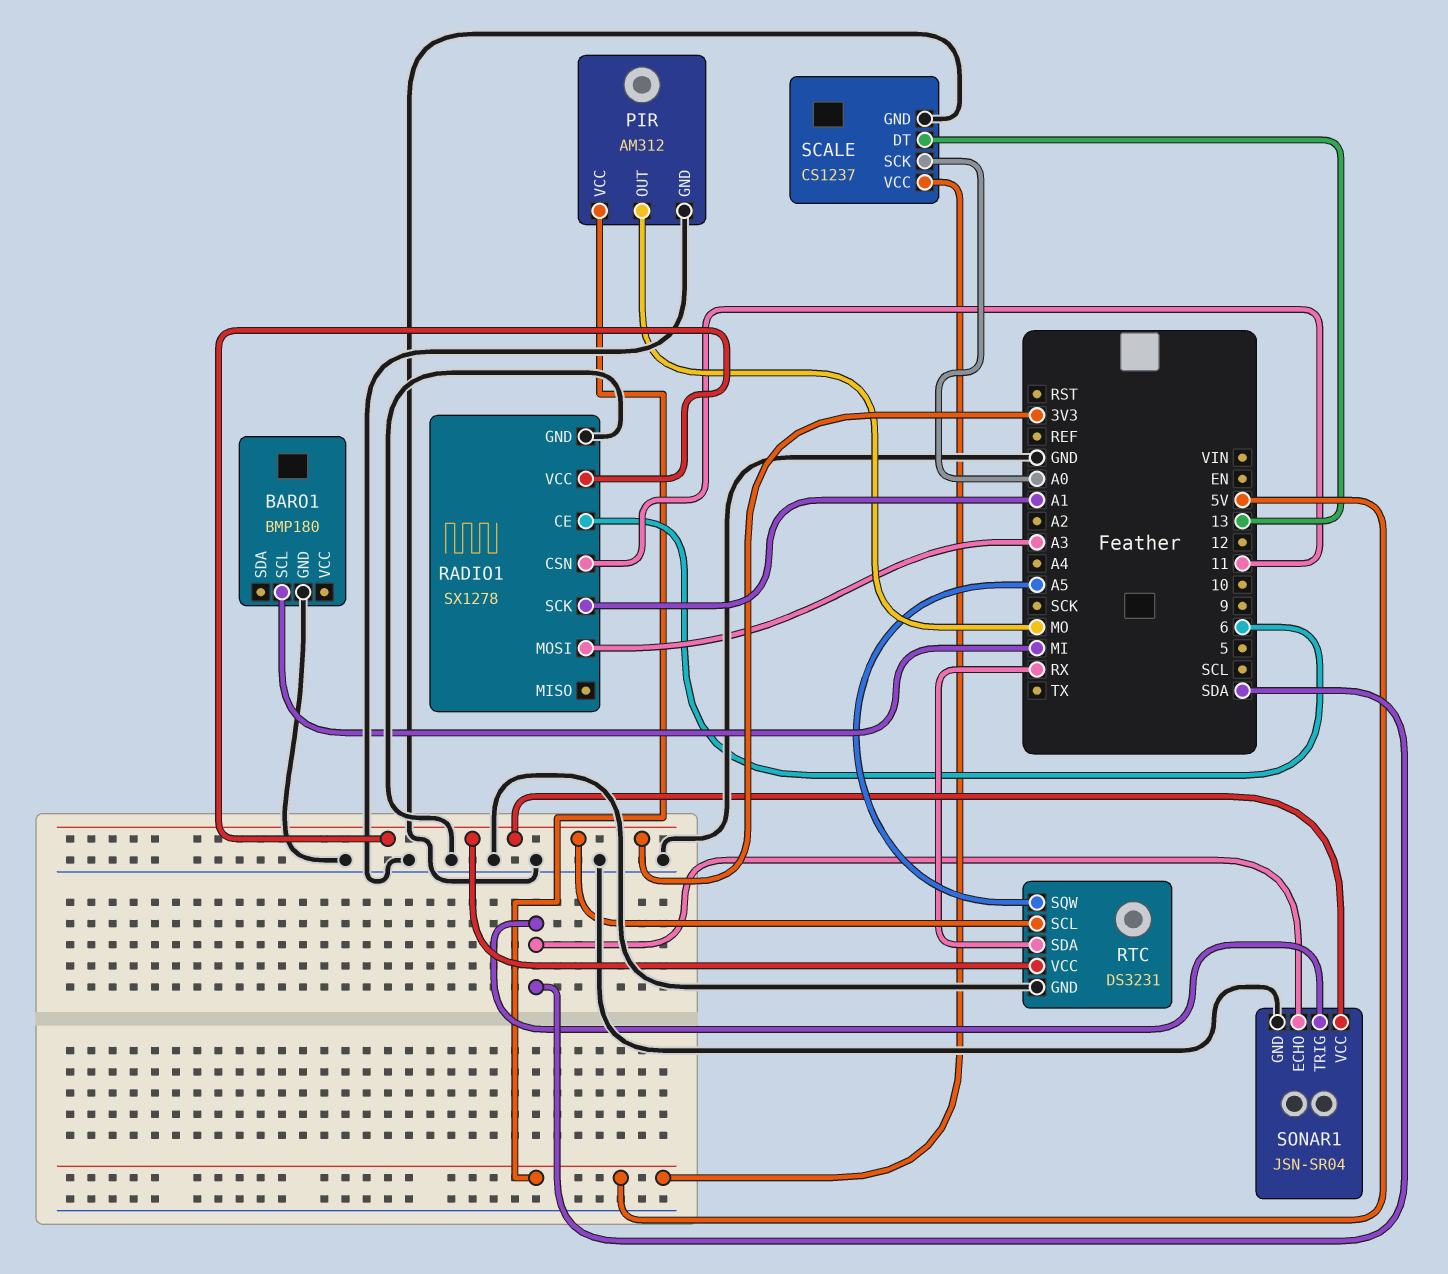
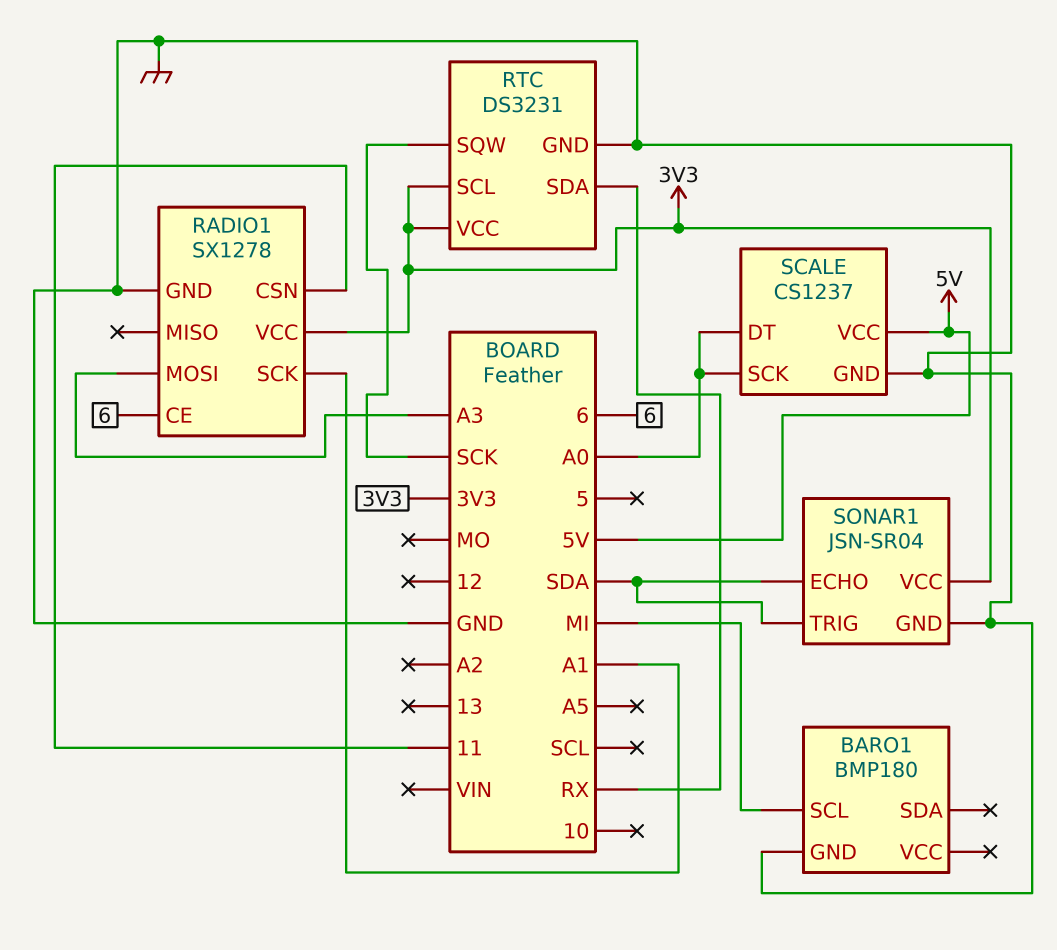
PIR: AM312 -> none
PIR pin GND: GND -> none
PIR pin OUT: MO -> none
PIR pin VCC: 5V -> none
RTC pin SQW: A5 -> SCK
SCALE pin DT: 13 -> A0

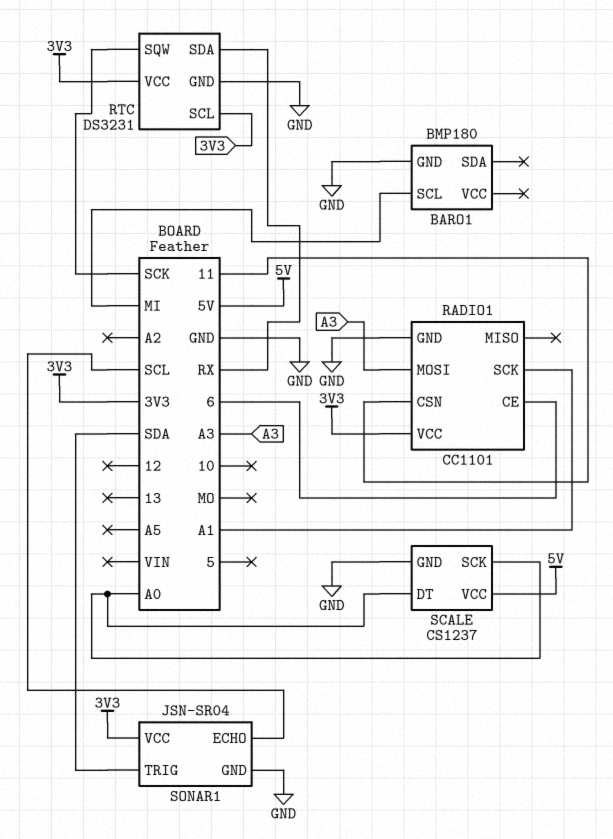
RADIO1: SX1278 -> CC1101
SONAR1 pin ECHO: SDA -> SCL

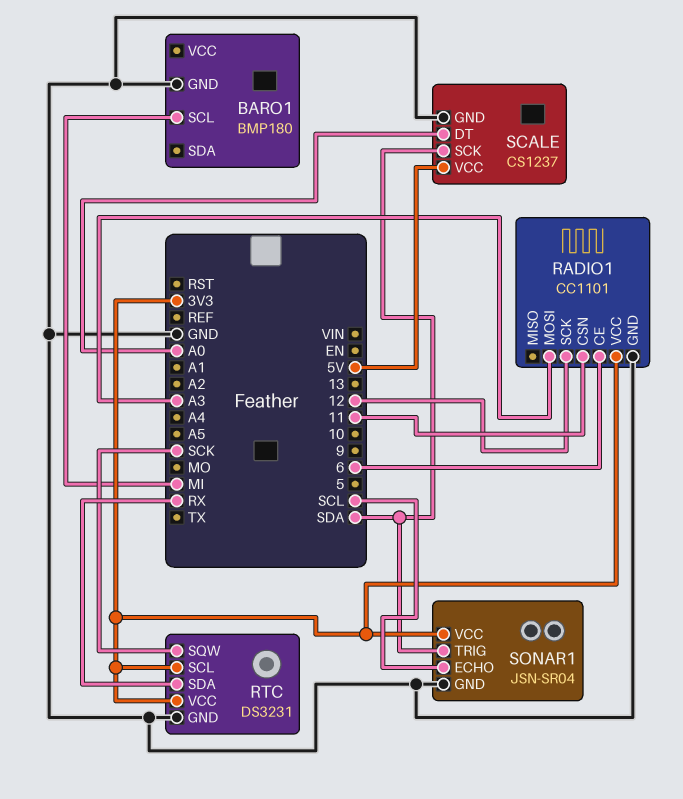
RADIO1 pin SCK: A1 -> 12
SCALE pin SCK: A0 -> SDA

